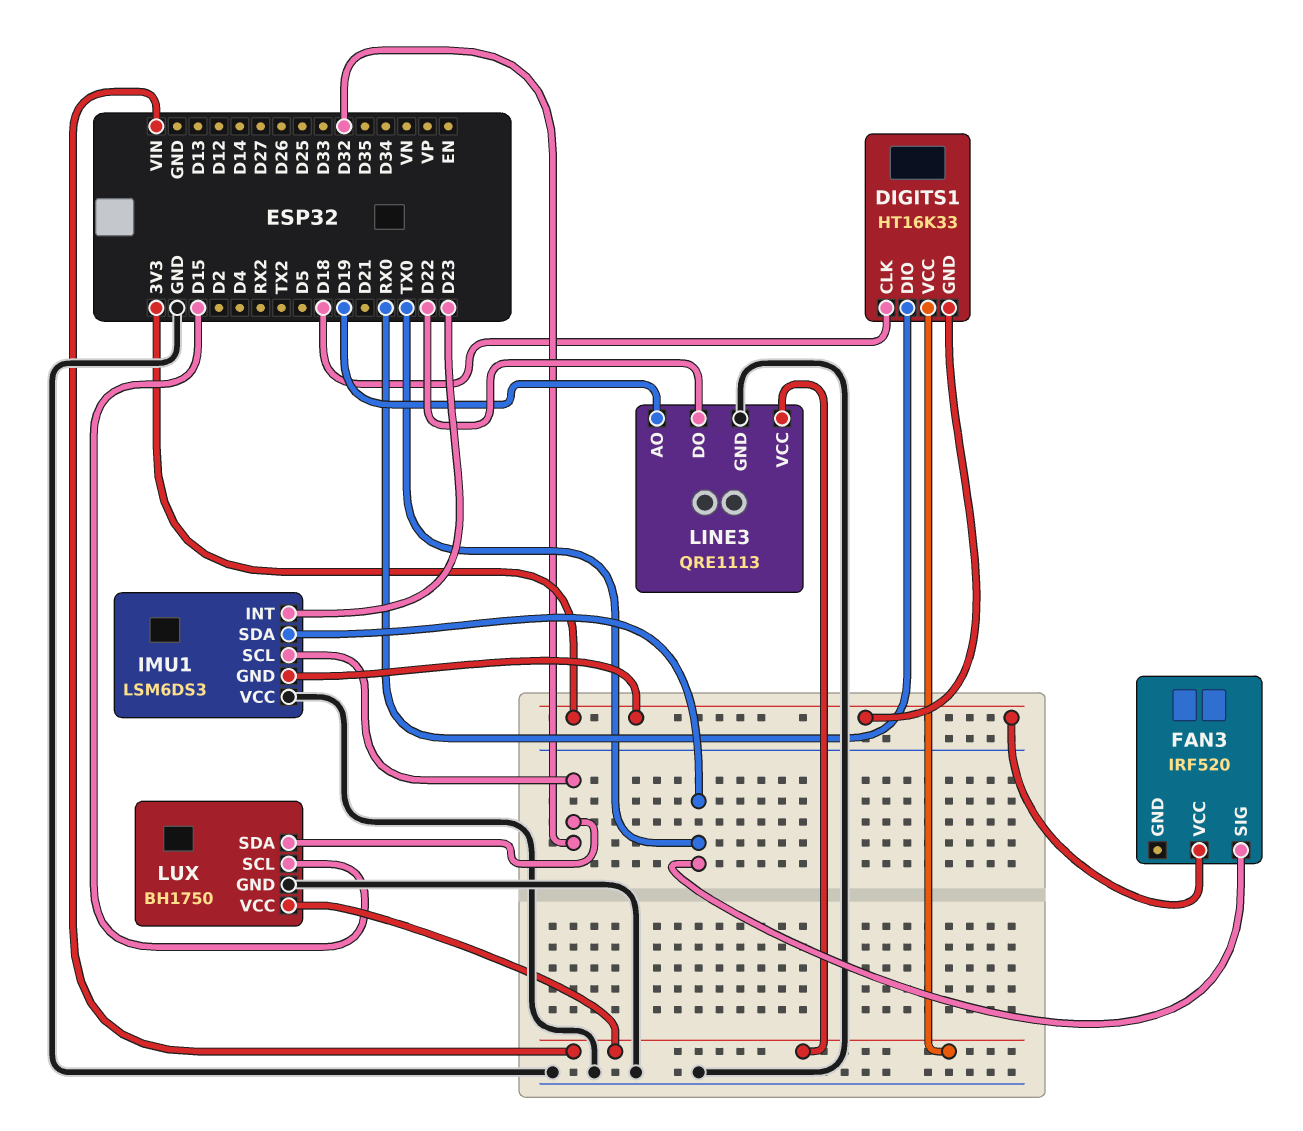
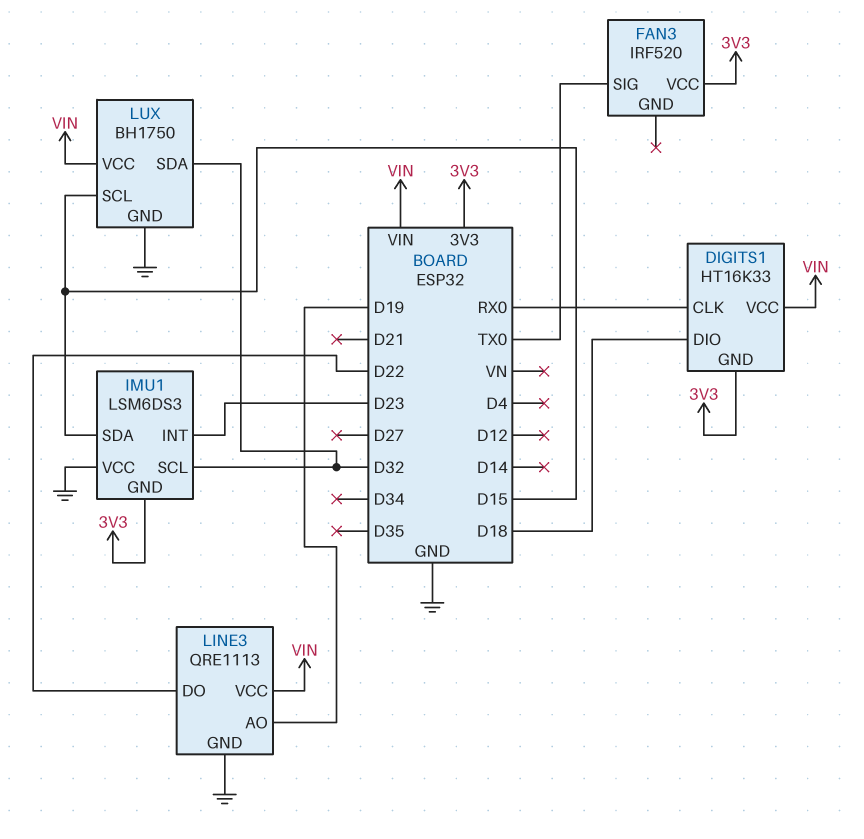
DIGITS1 pin CLK: D18 -> RX0
DIGITS1 pin DIO: RX0 -> D18
IMU1 pin SDA: TX0 -> D15

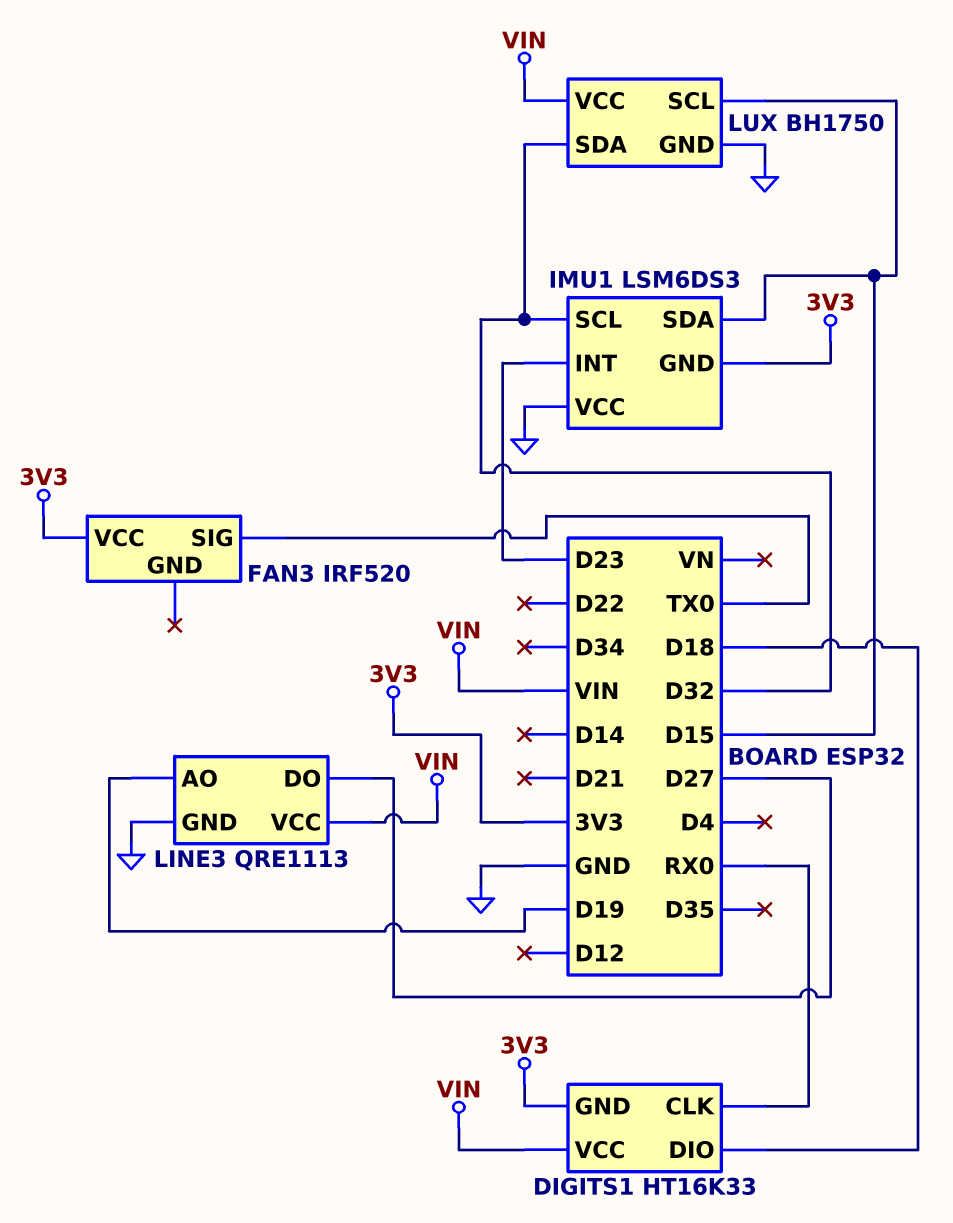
LINE3 pin DO: D22 -> D27

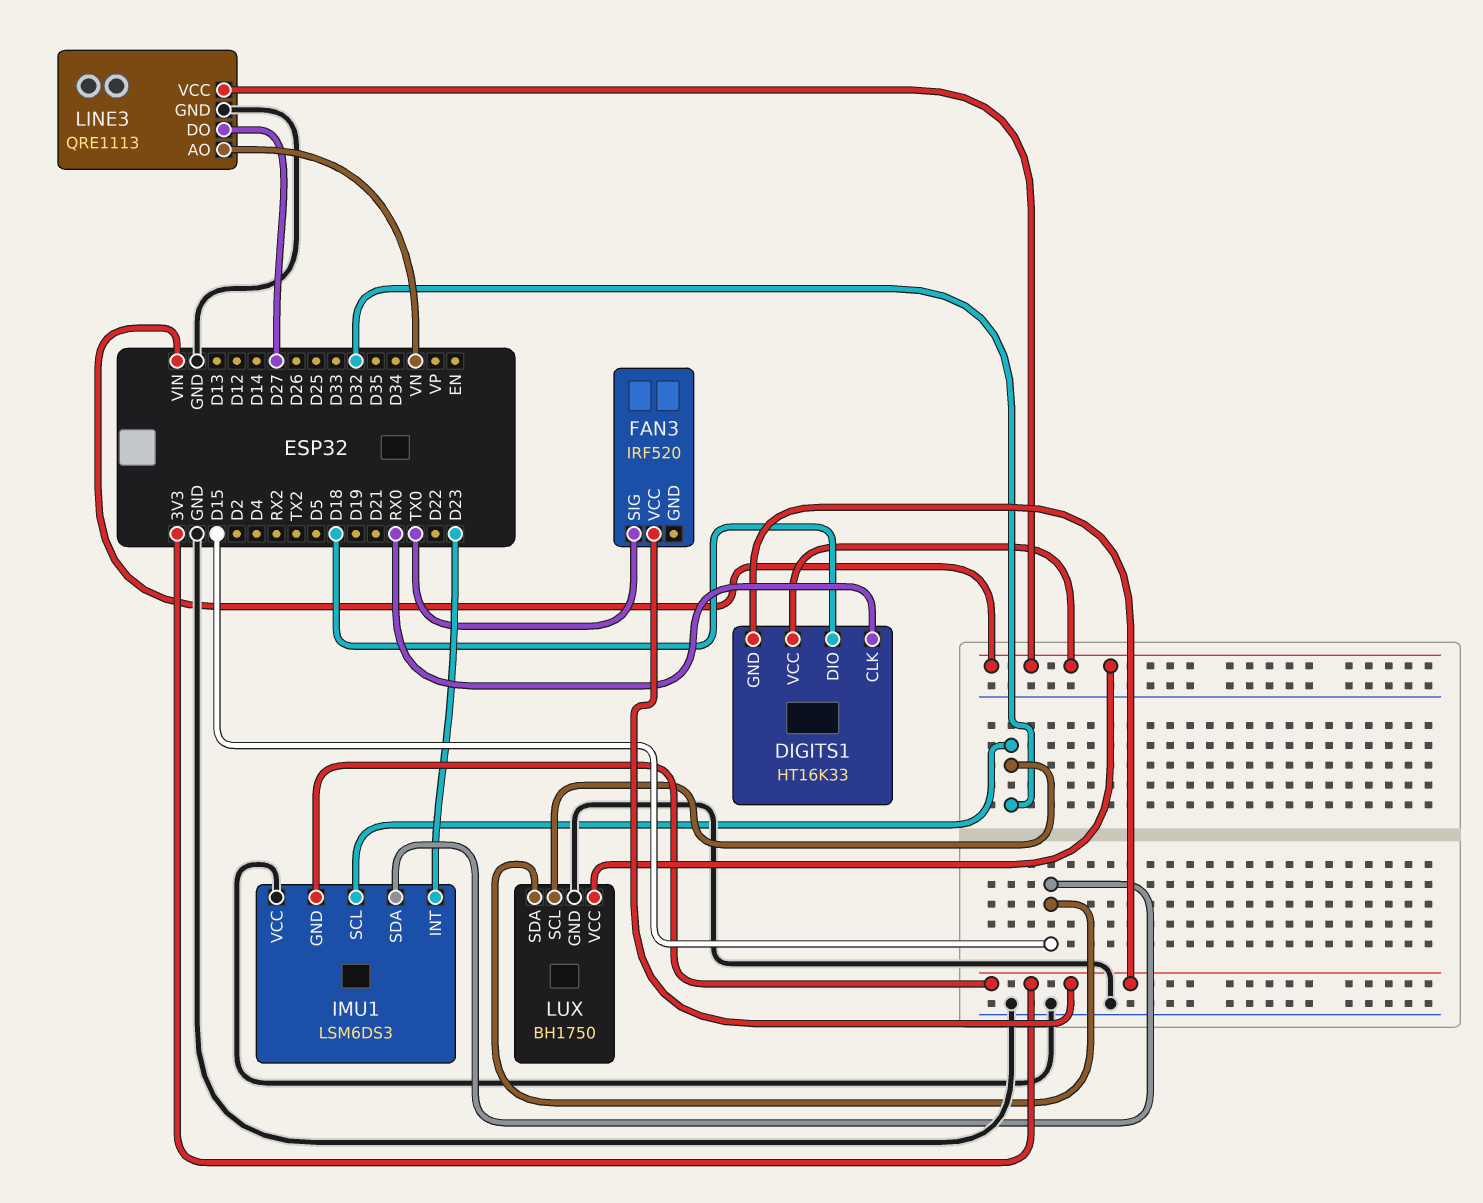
LINE3 pin AO: D19 -> VN
LUX pin SCL: D15 -> D32
LUX pin SDA: D32 -> D15

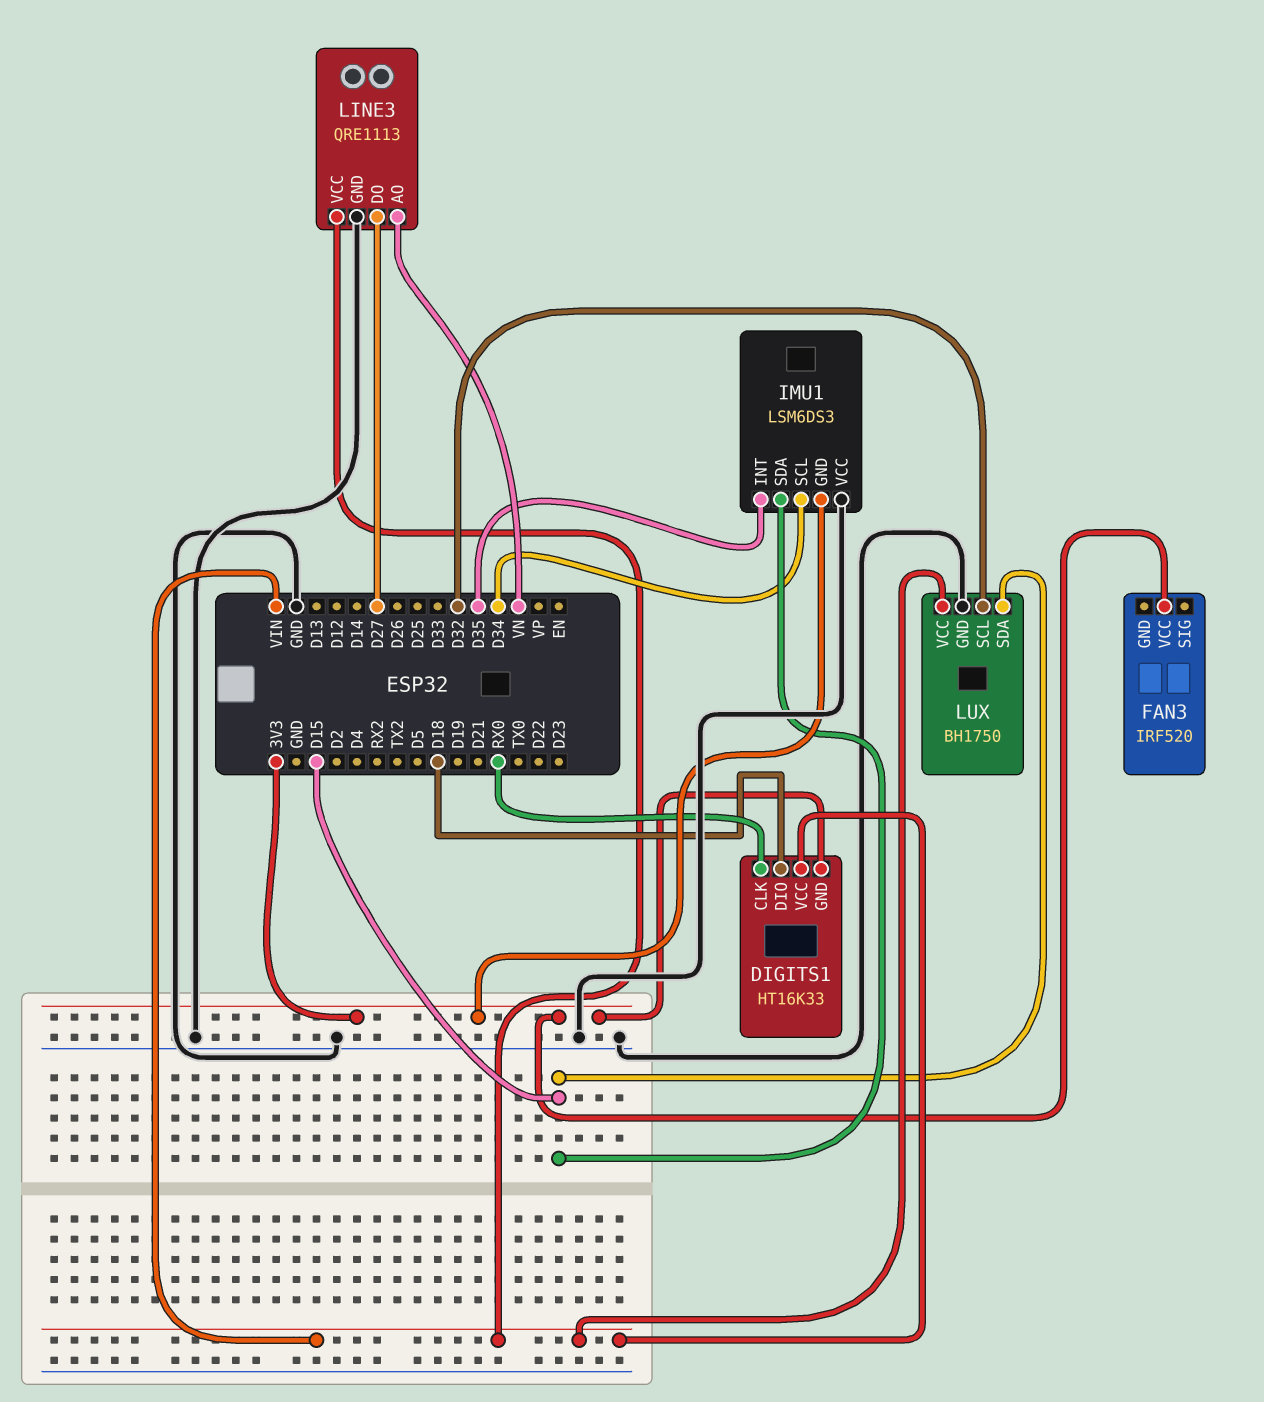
FAN3 pin SIG: TX0 -> none
IMU1 pin INT: D23 -> D35
IMU1 pin SCL: D32 -> D34

